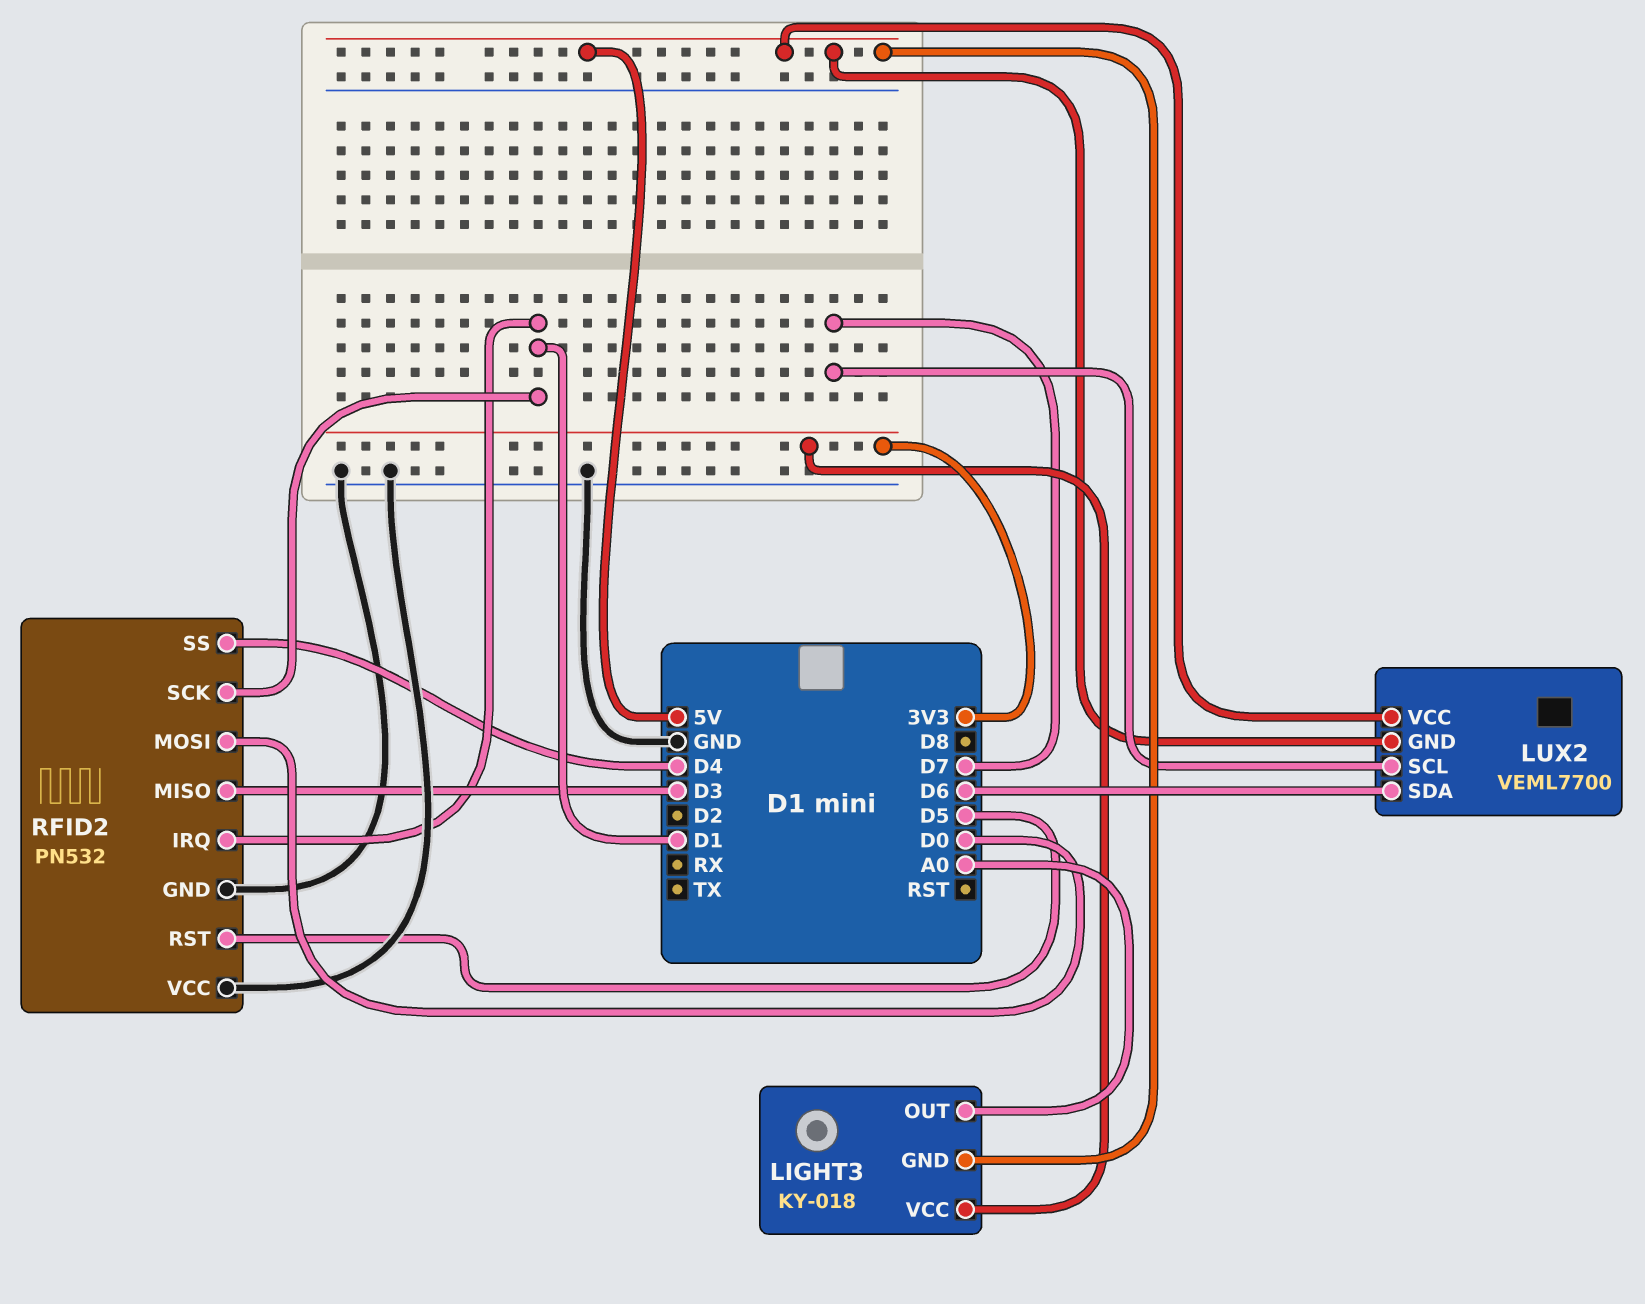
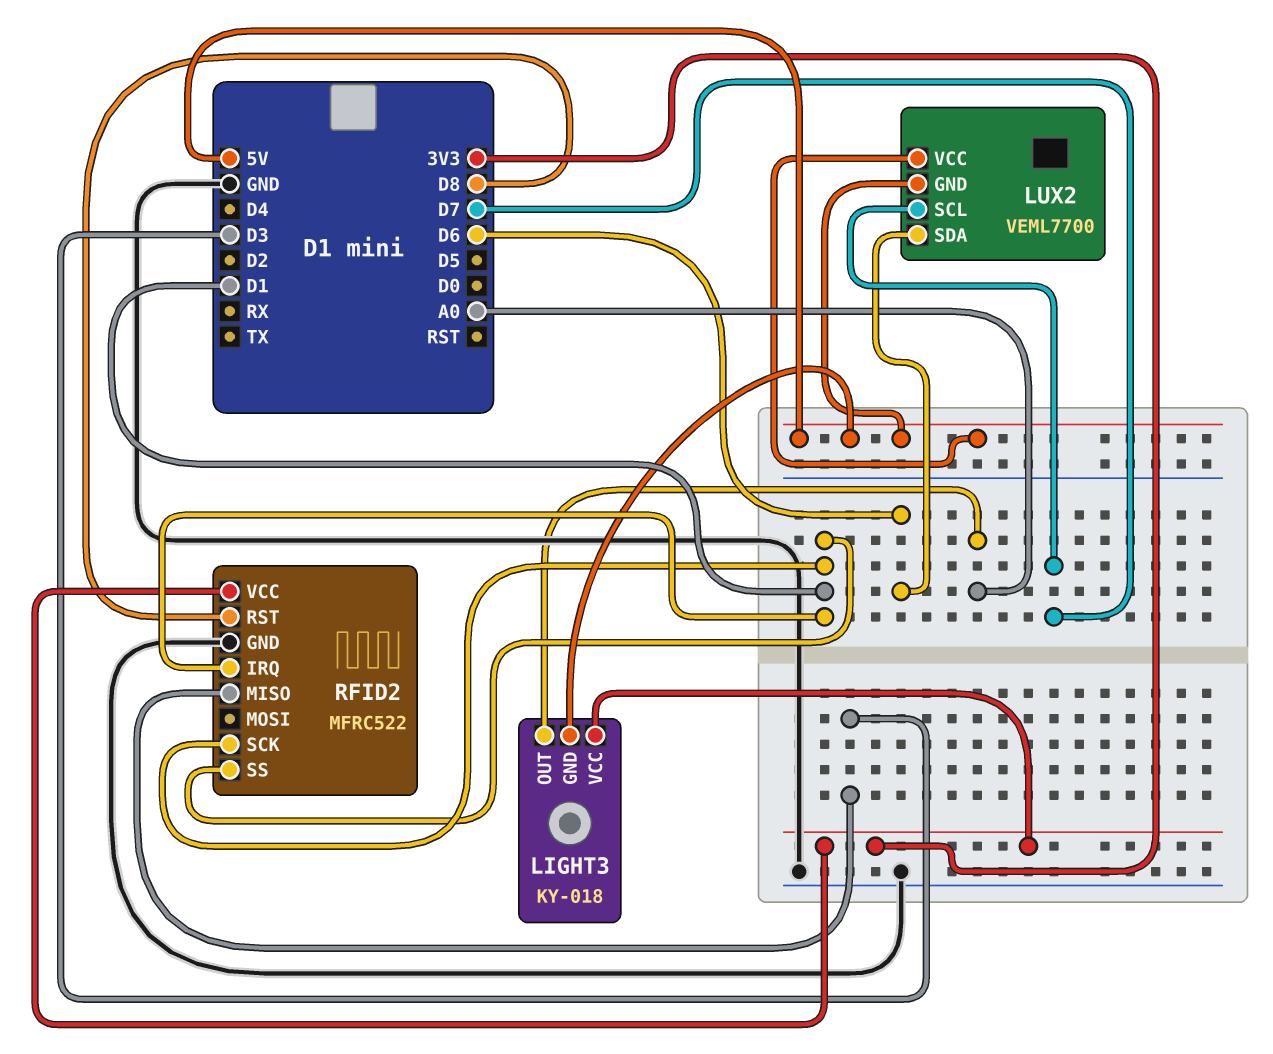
RFID2: PN532 -> MFRC522
RFID2 pin MOSI: D0 -> none
RFID2 pin RST: D5 -> D8
RFID2 pin SS: D4 -> D1
RFID2 pin VCC: GND -> 3V3

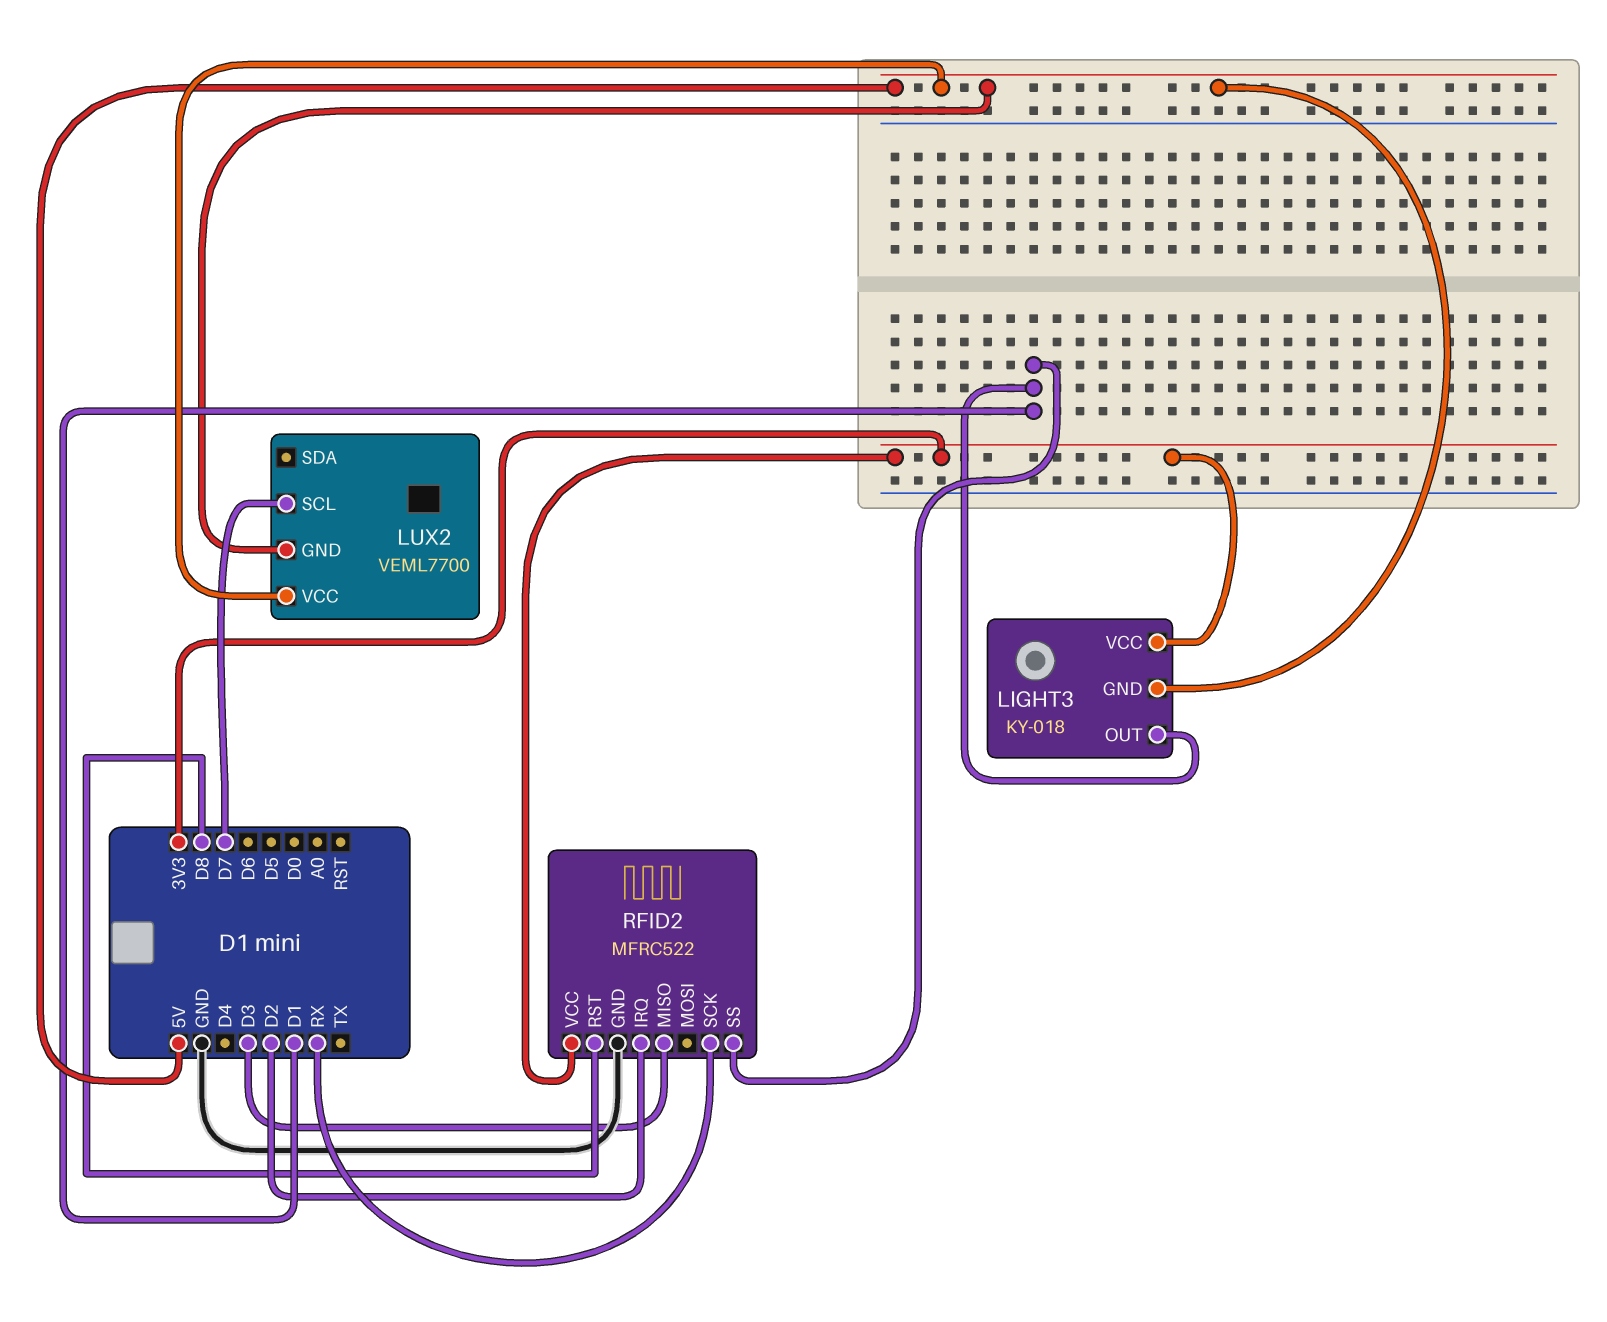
LIGHT3 pin OUT: A0 -> D1
LUX2 pin SDA: D6 -> none
RFID2 pin IRQ: D1 -> D2
RFID2 pin SCK: D1 -> RX

